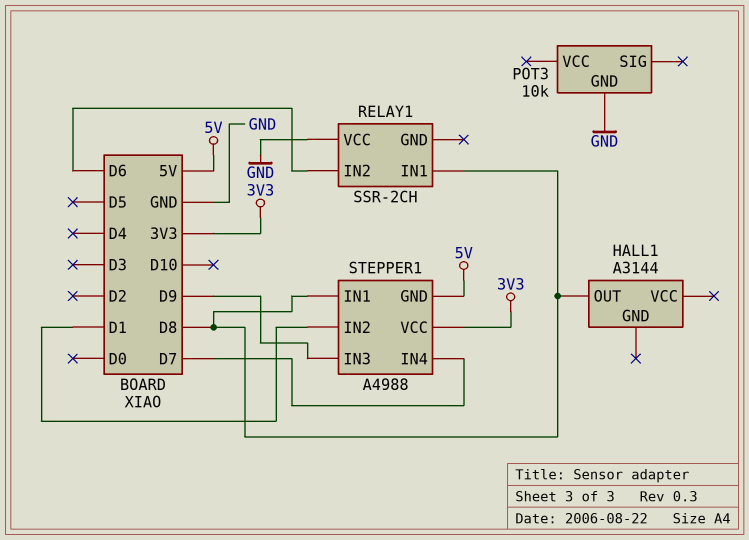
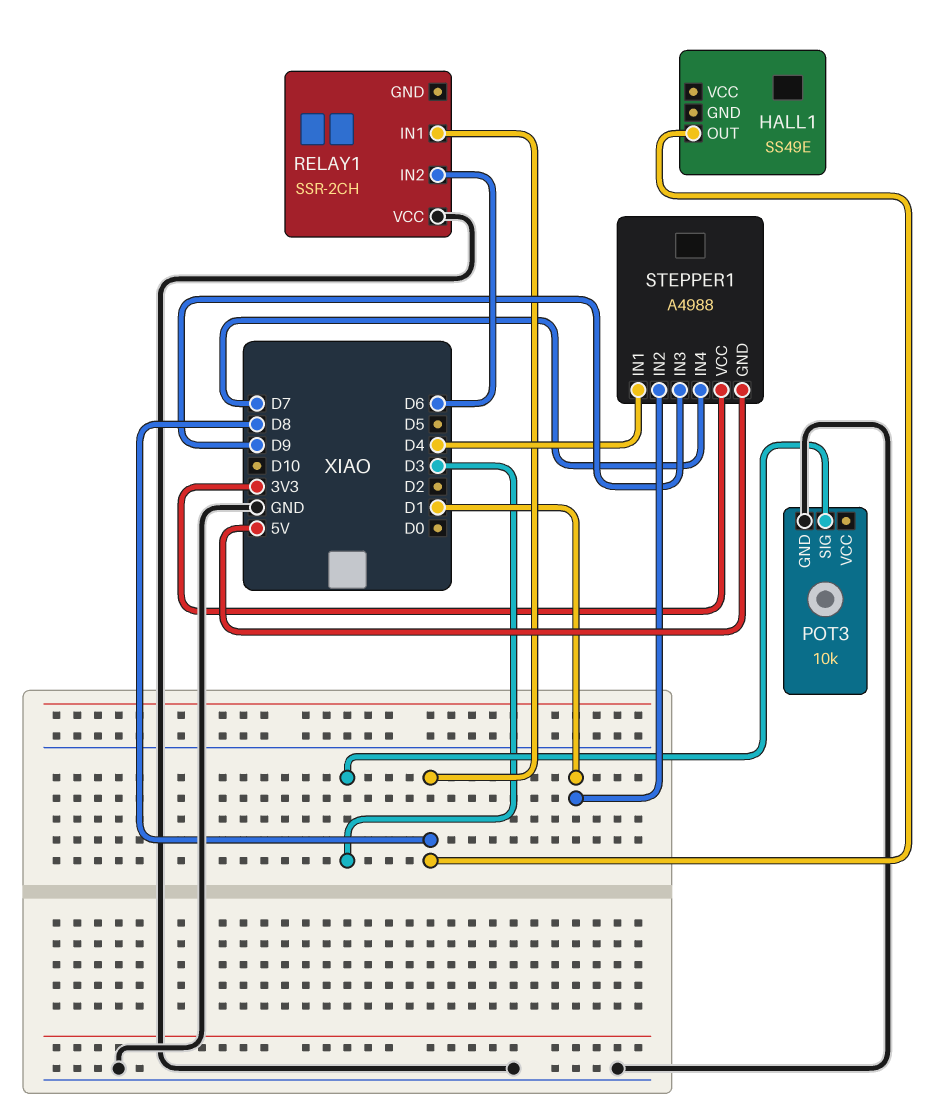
HALL1: A3144 -> SS49E
POT3 pin SIG: none -> D3
STEPPER1 pin IN1: D8 -> D4

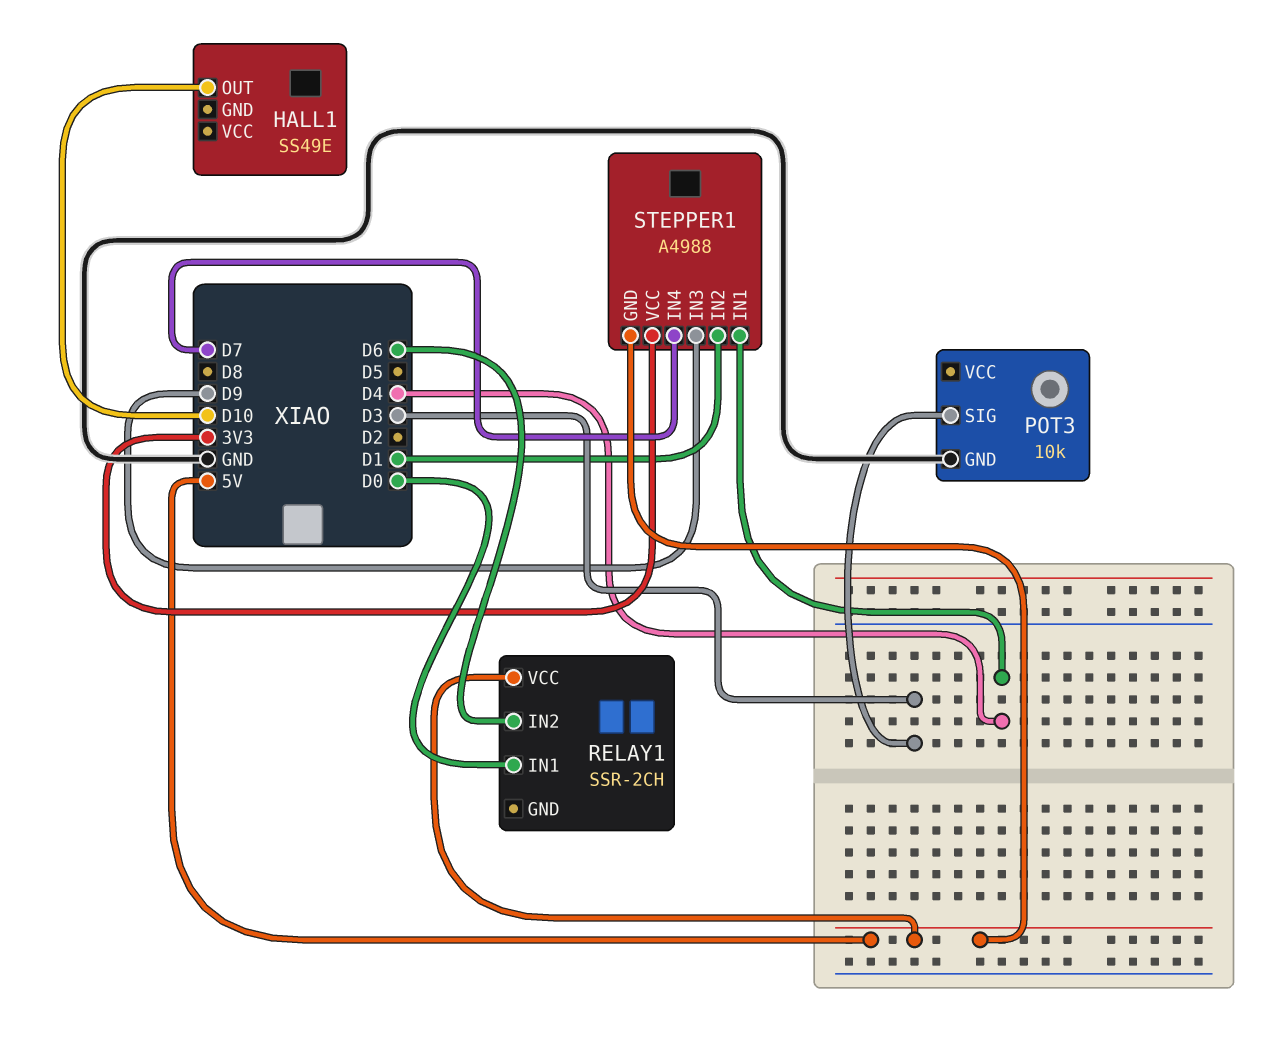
HALL1 pin OUT: D8 -> D10
RELAY1 pin IN1: D8 -> D0
RELAY1 pin VCC: GND -> 5V

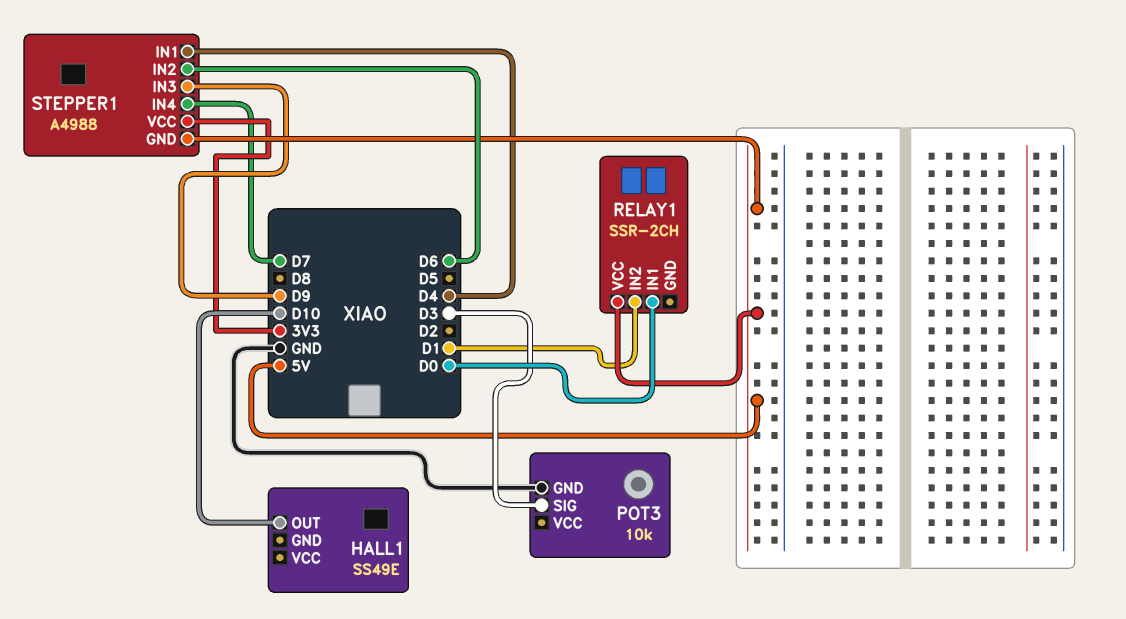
RELAY1 pin IN2: D6 -> D1
STEPPER1 pin IN2: D1 -> D6

